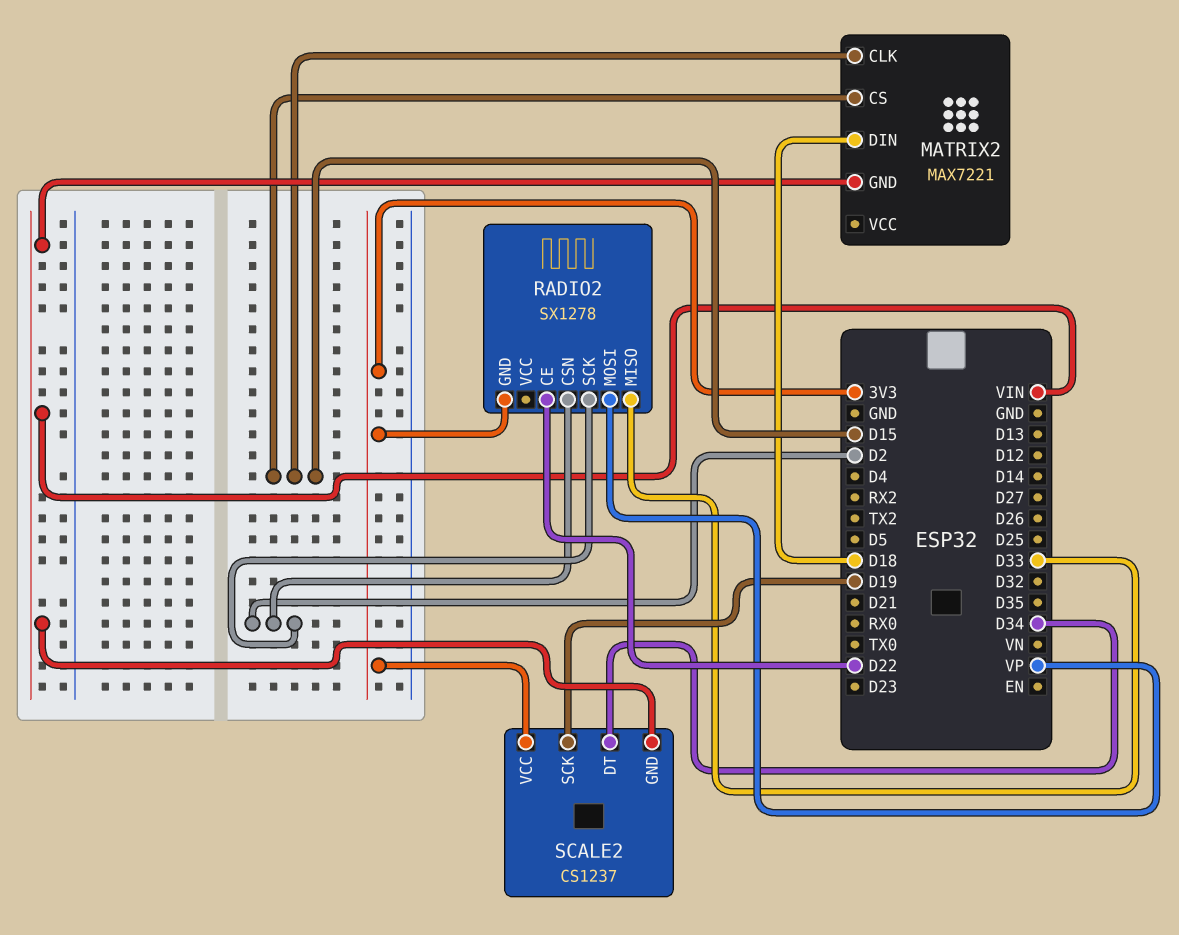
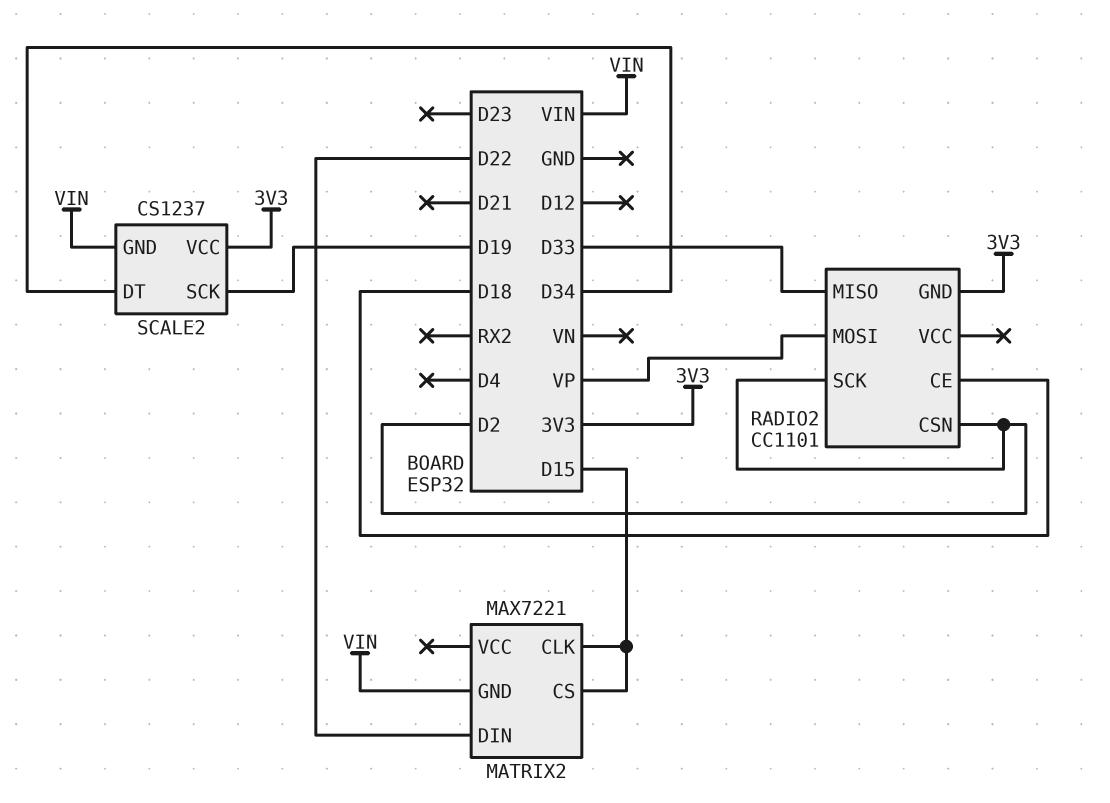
MATRIX2 pin DIN: D18 -> D22
RADIO2: SX1278 -> CC1101
RADIO2 pin CE: D22 -> D18

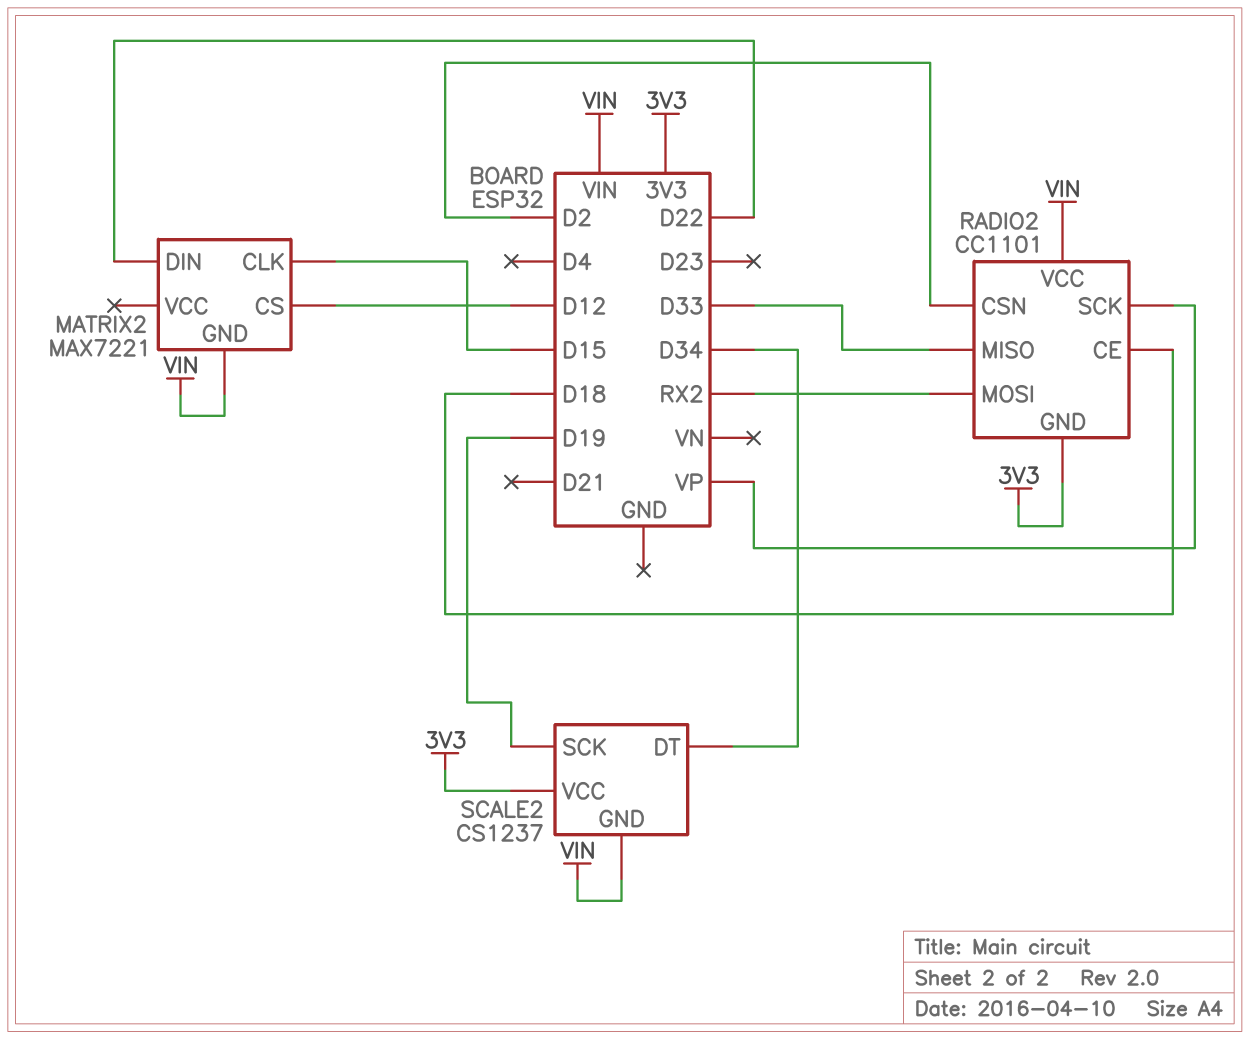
MATRIX2 pin CS: D15 -> D12
RADIO2 pin MOSI: VP -> RX2
RADIO2 pin SCK: D2 -> VP
RADIO2 pin VCC: none -> VIN

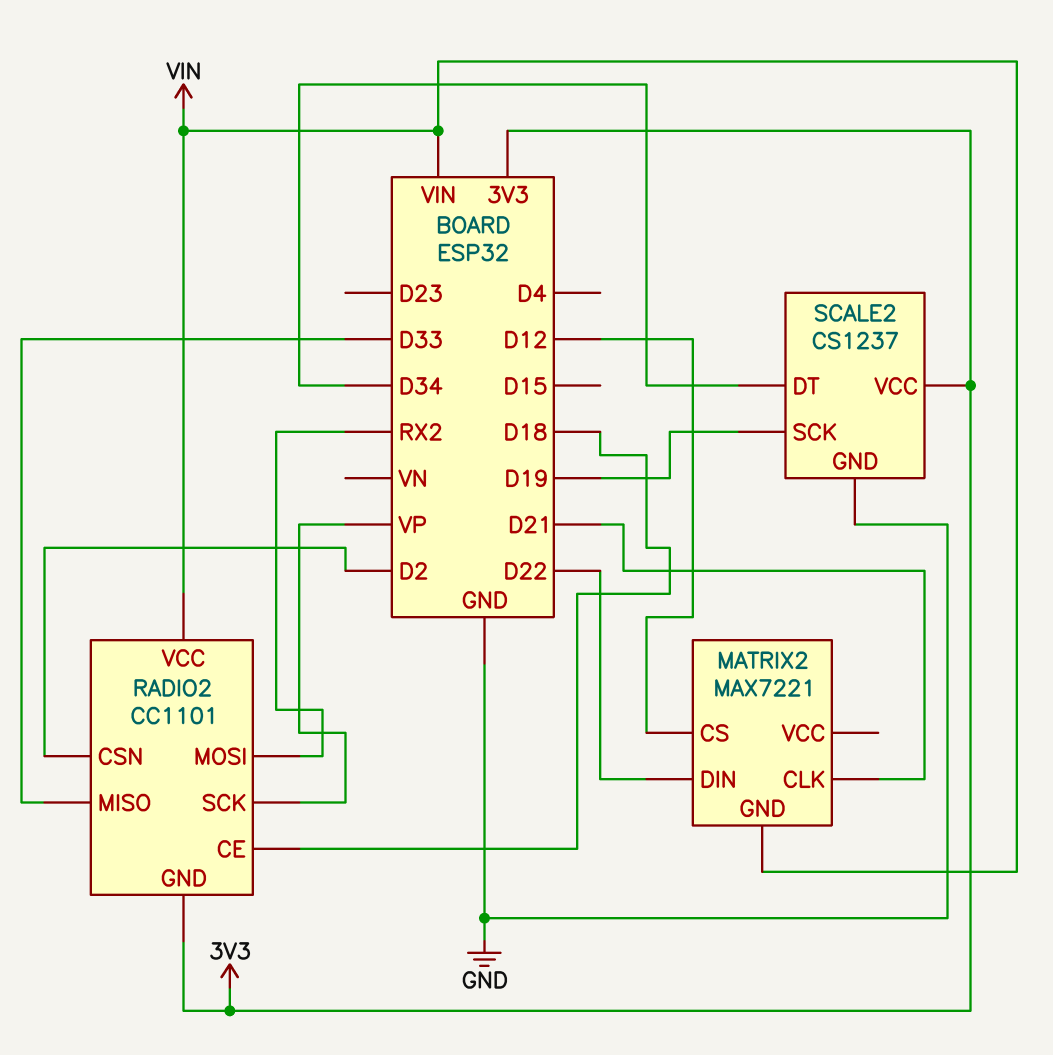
MATRIX2 pin CLK: D15 -> D21
SCALE2 pin GND: VIN -> GND

